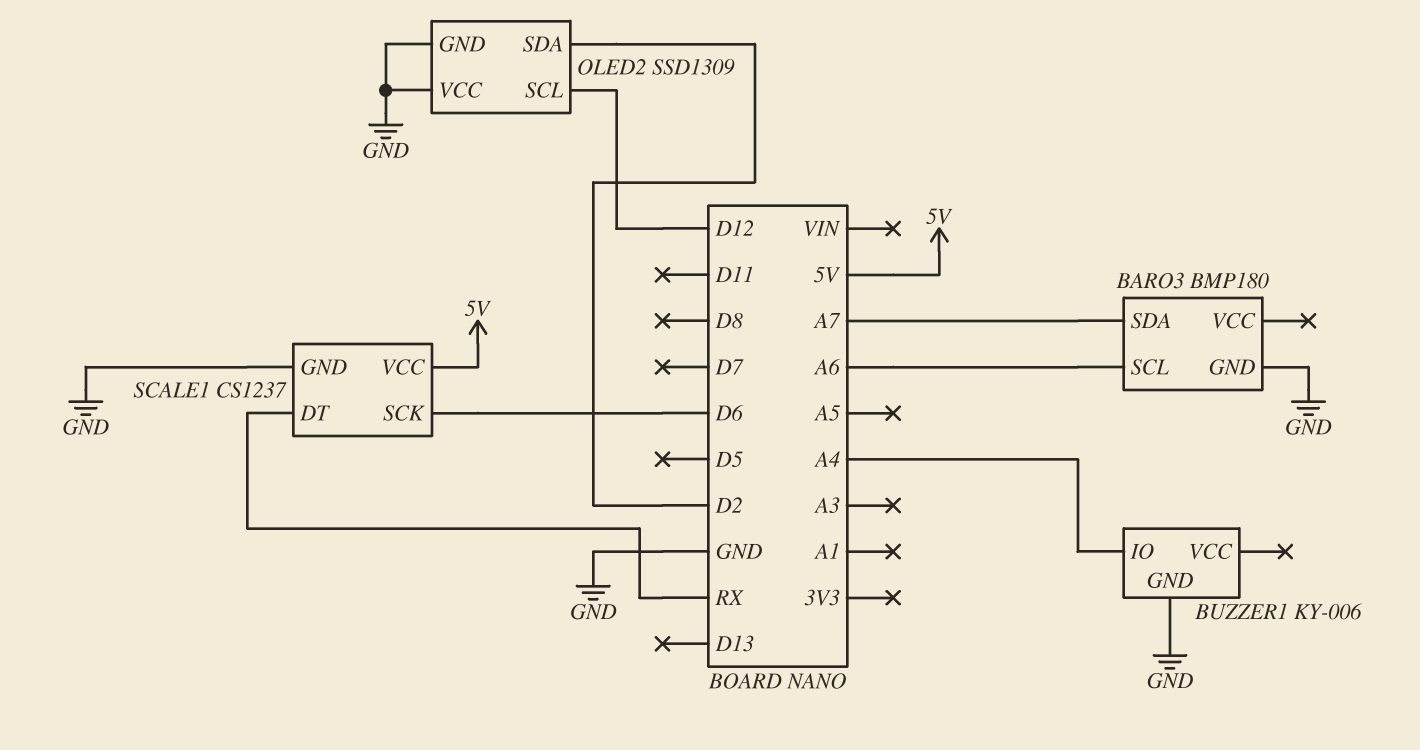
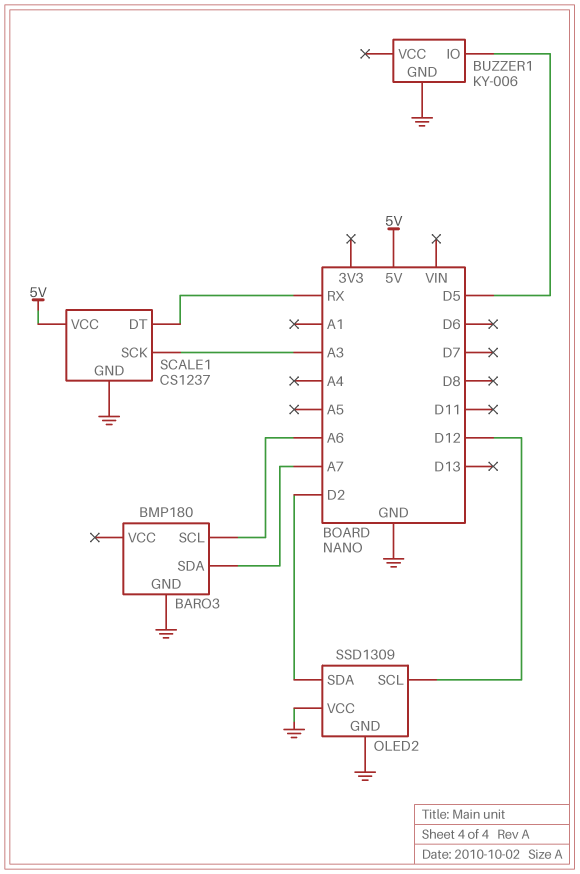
BUZZER1 pin IO: A4 -> D5
SCALE1 pin SCK: D6 -> A3

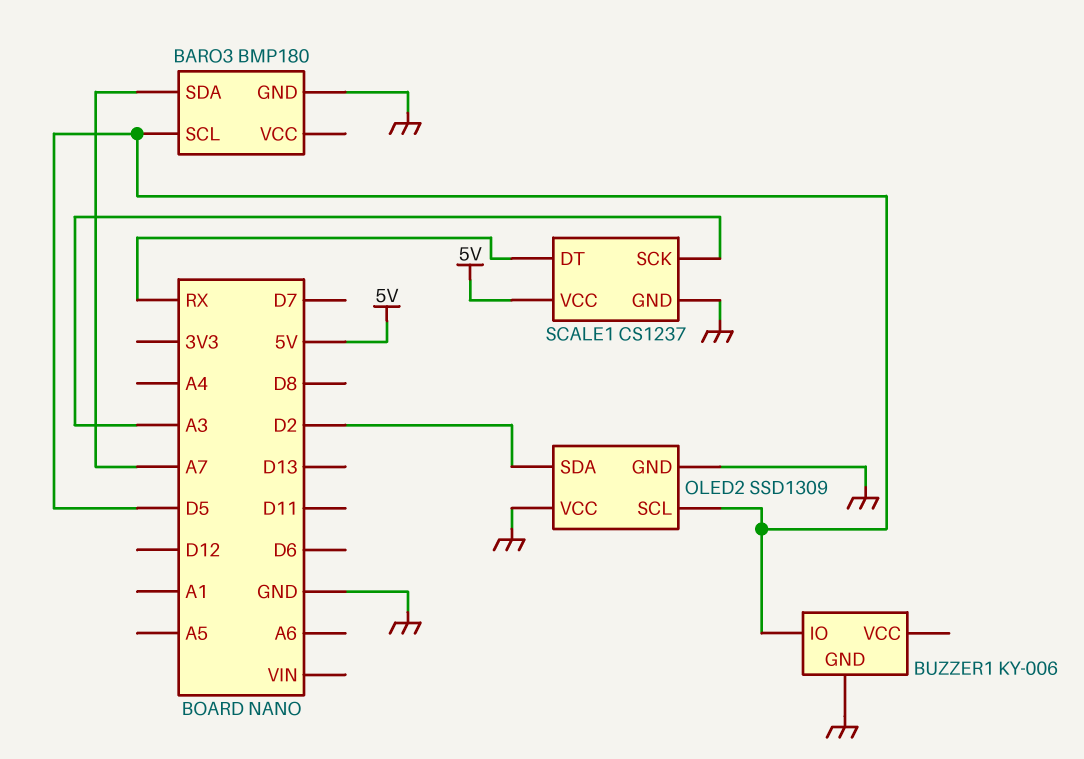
BARO3 pin SCL: A6 -> D5
OLED2 pin SCL: D12 -> D5

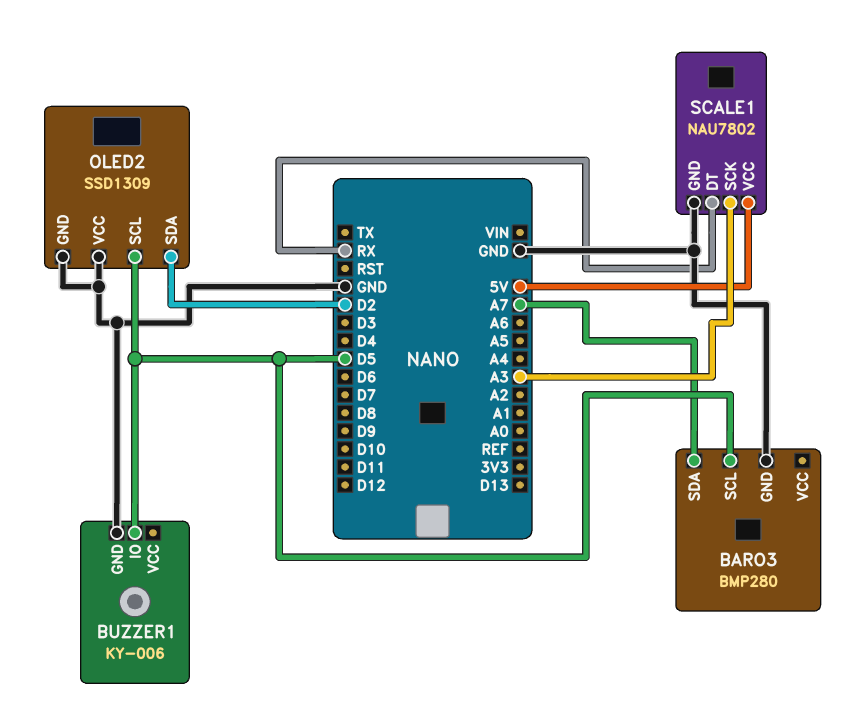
BARO3: BMP180 -> BMP280
SCALE1: CS1237 -> NAU7802

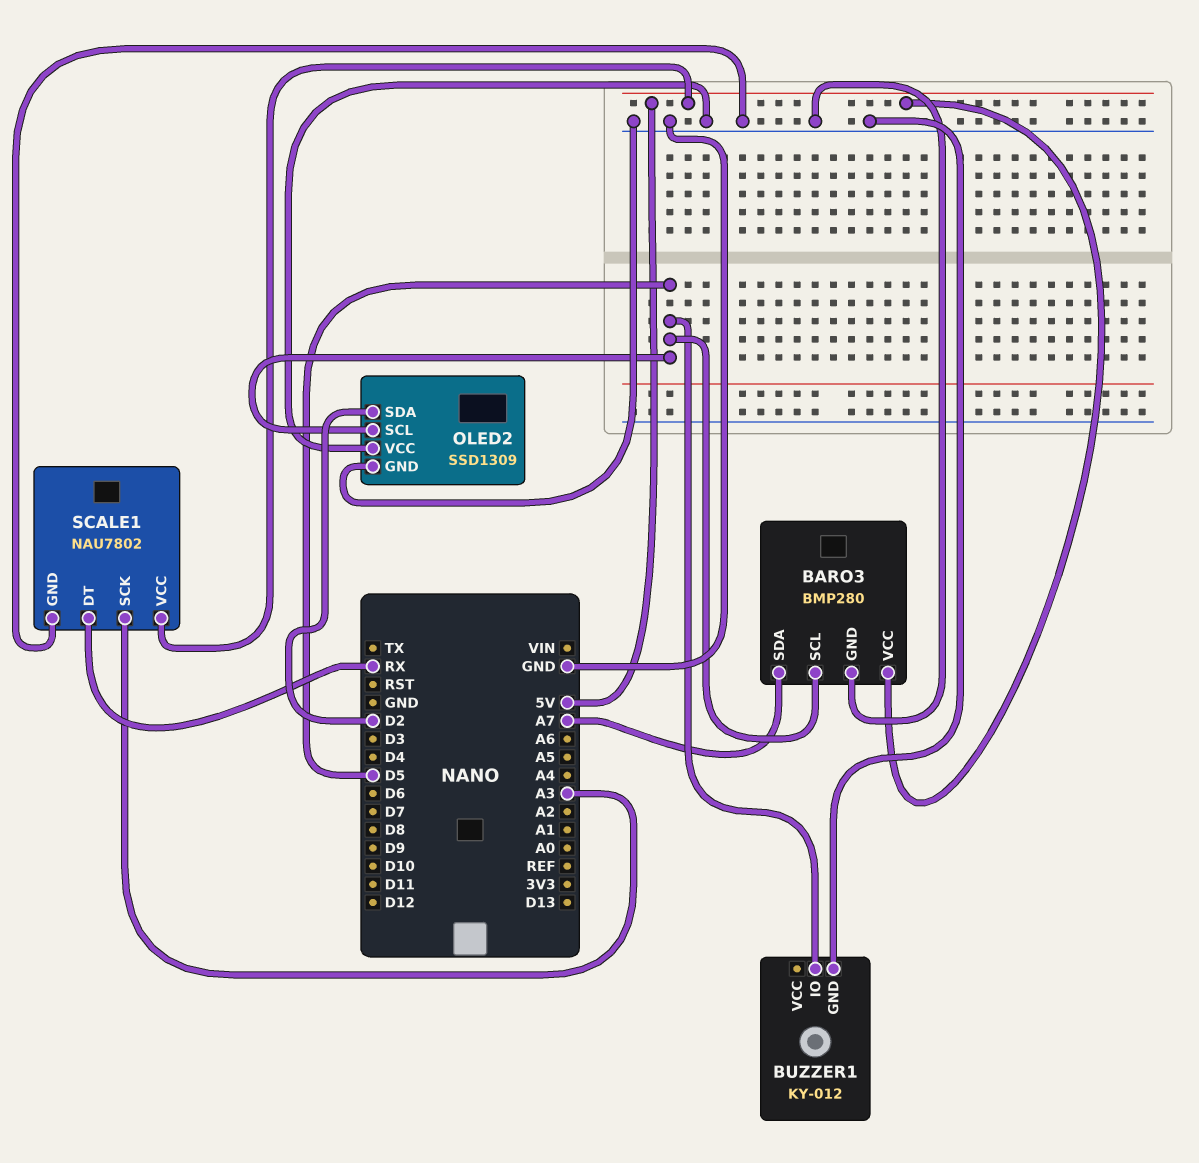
BARO3 pin VCC: none -> 5V
BUZZER1: KY-006 -> KY-012

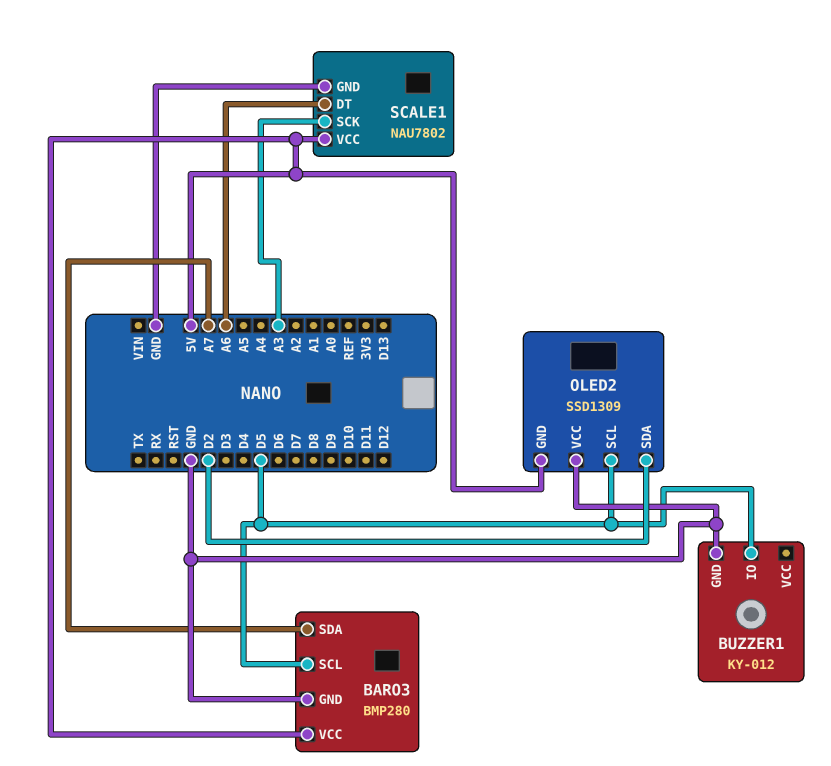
OLED2 pin GND: GND -> 5V
SCALE1 pin DT: RX -> A6

